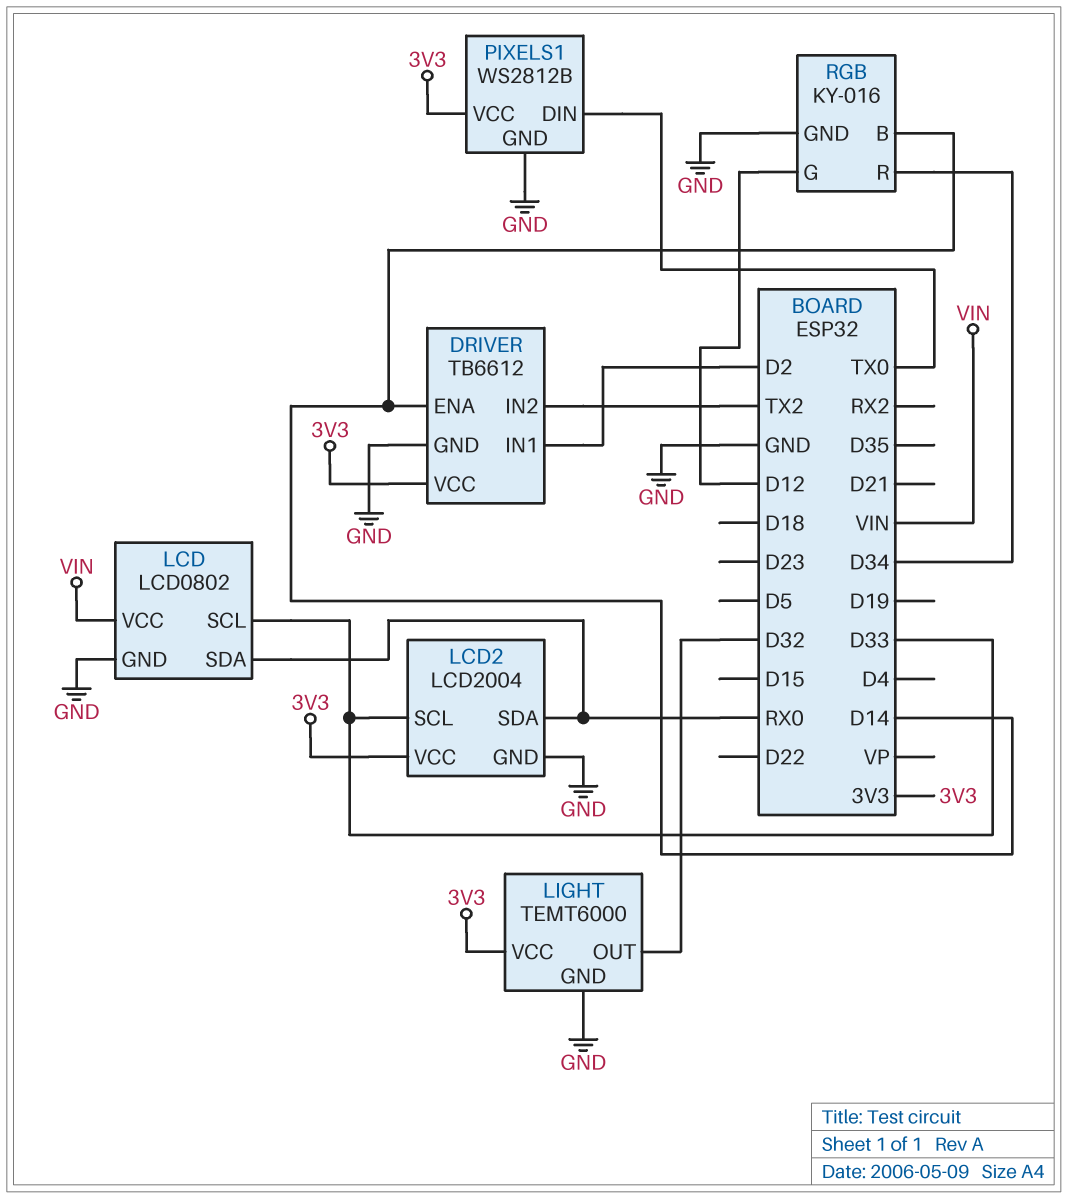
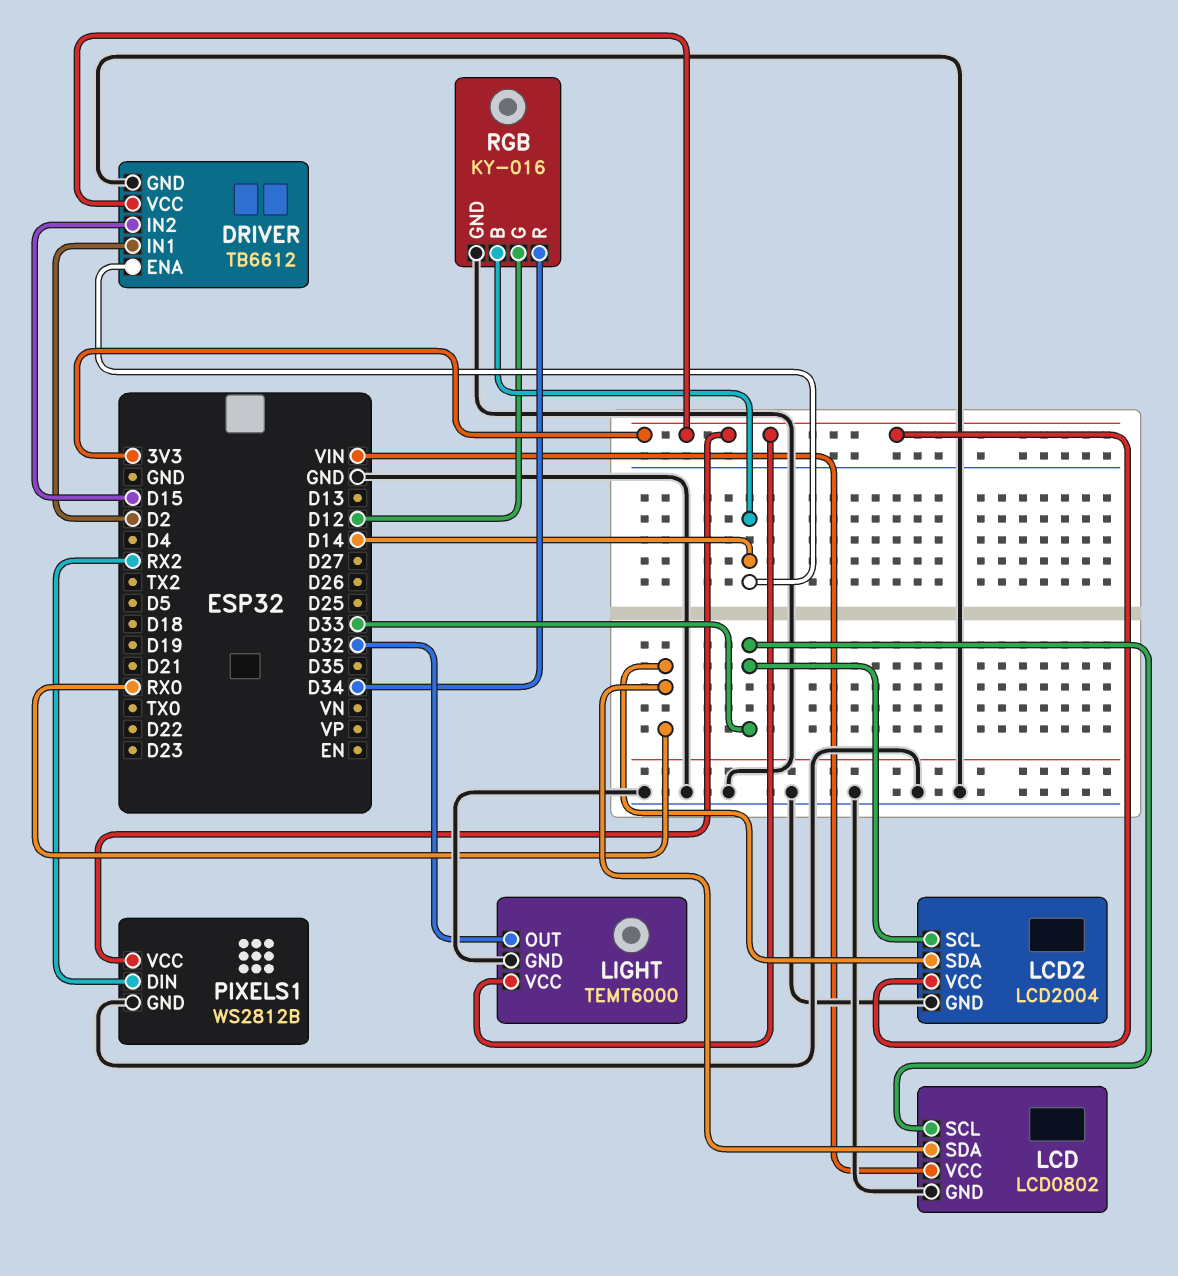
DRIVER pin IN2: TX2 -> D15
PIXELS1 pin DIN: TX0 -> RX2

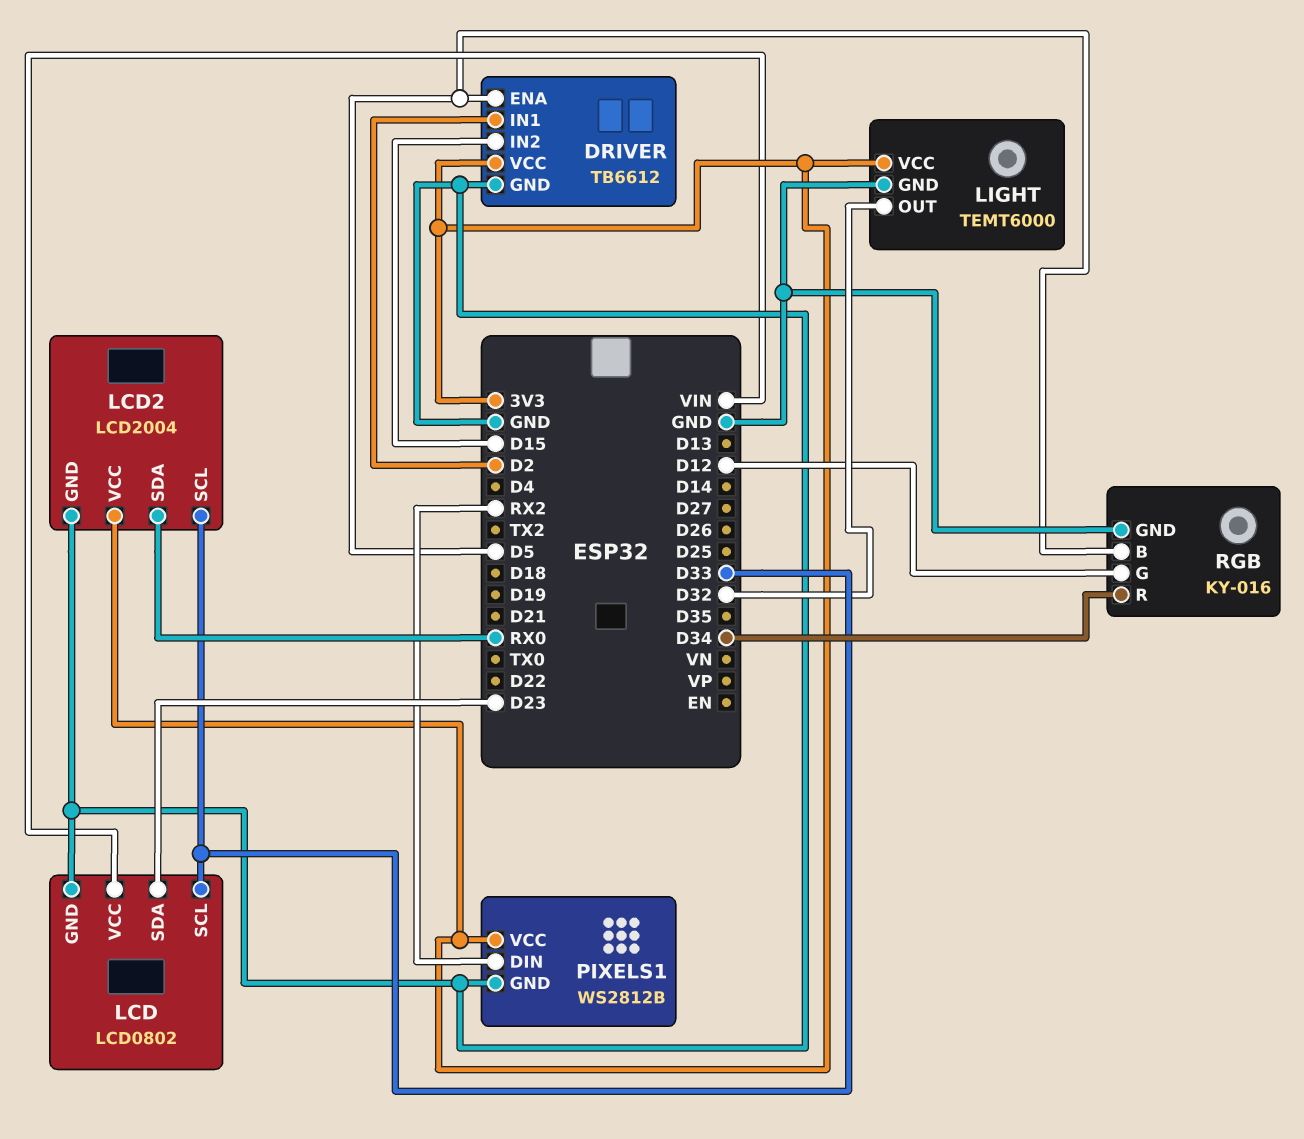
DRIVER pin ENA: D14 -> D5
LCD pin SDA: RX0 -> D23
RGB pin B: D14 -> D5

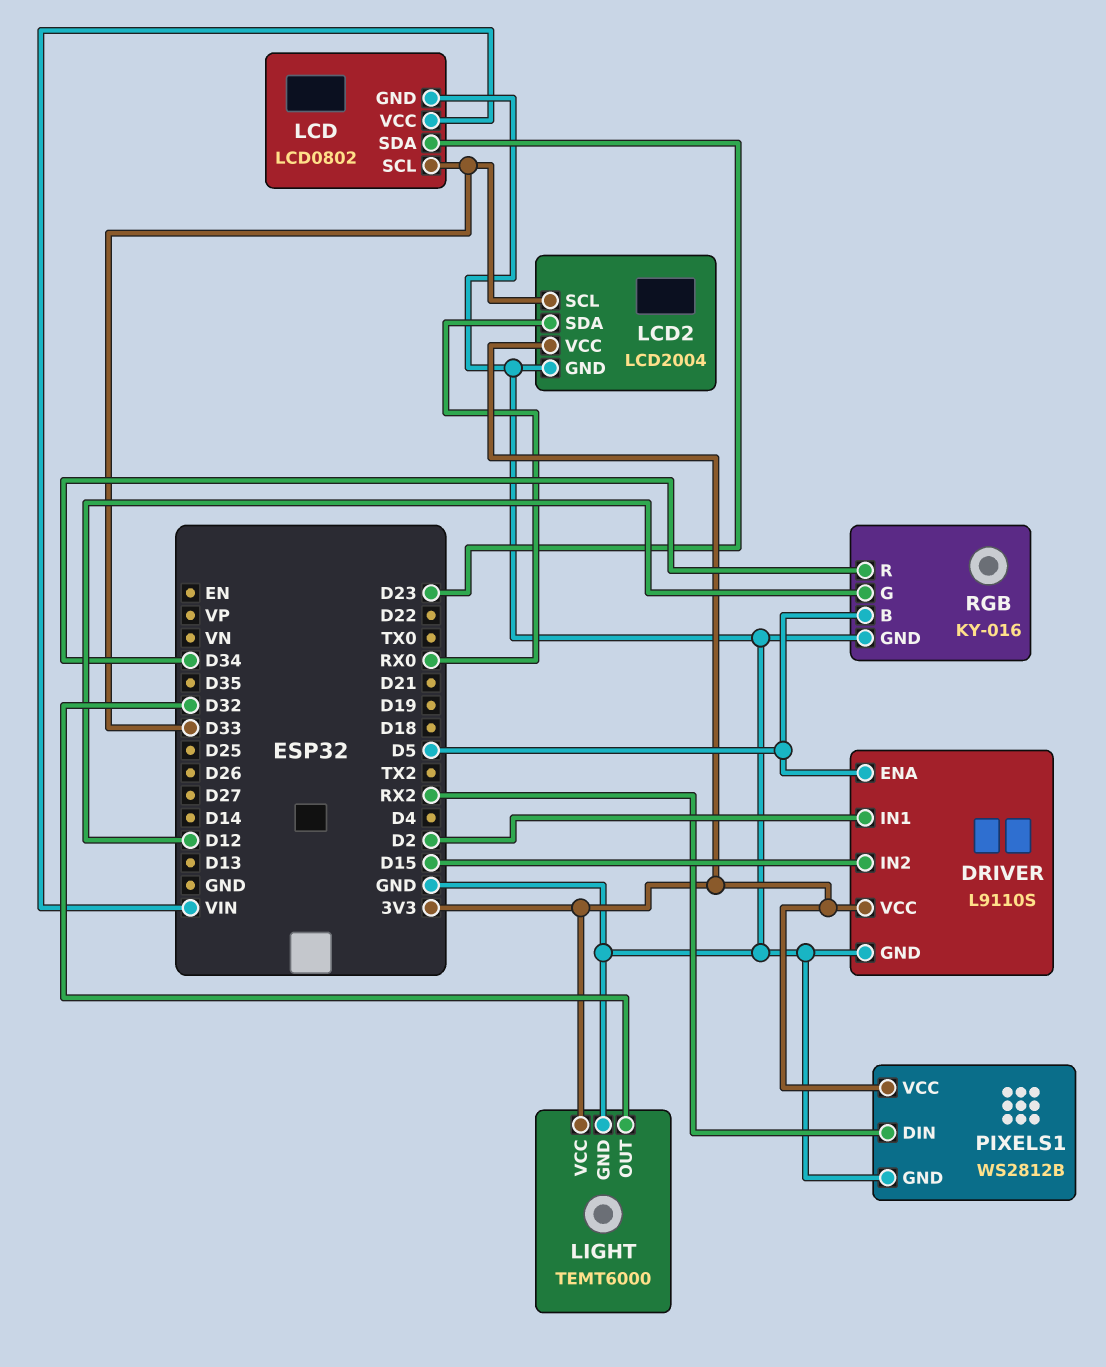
DRIVER: TB6612 -> L9110S

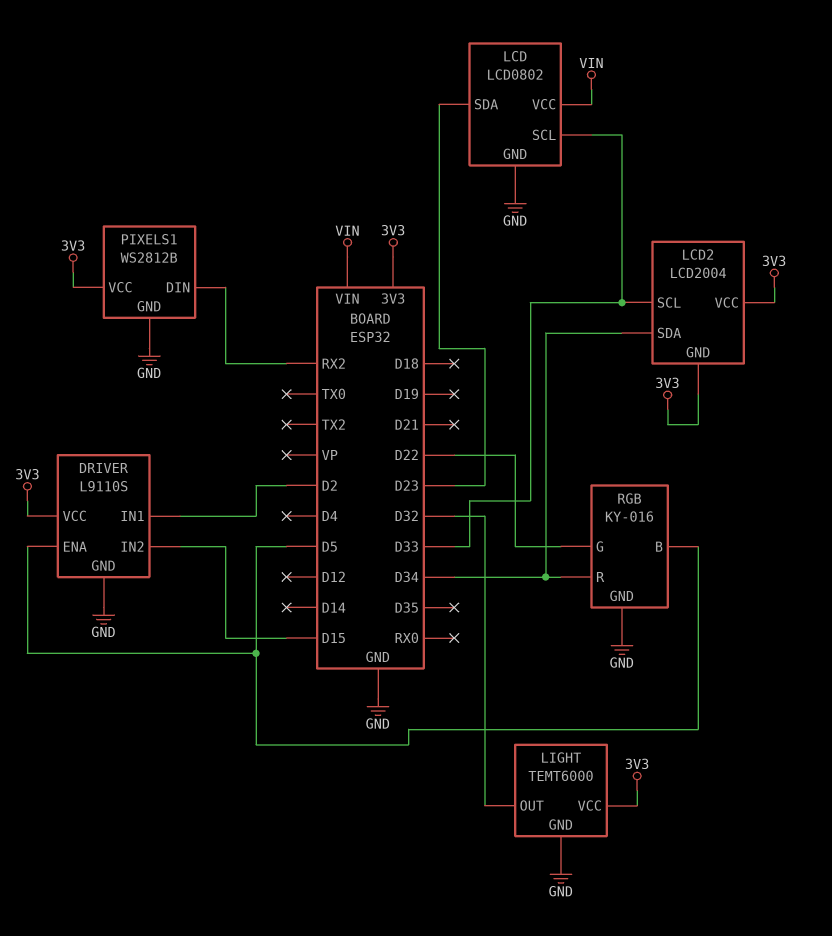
LCD2 pin GND: GND -> 3V3
LCD2 pin SDA: RX0 -> D34
RGB pin G: D12 -> D22

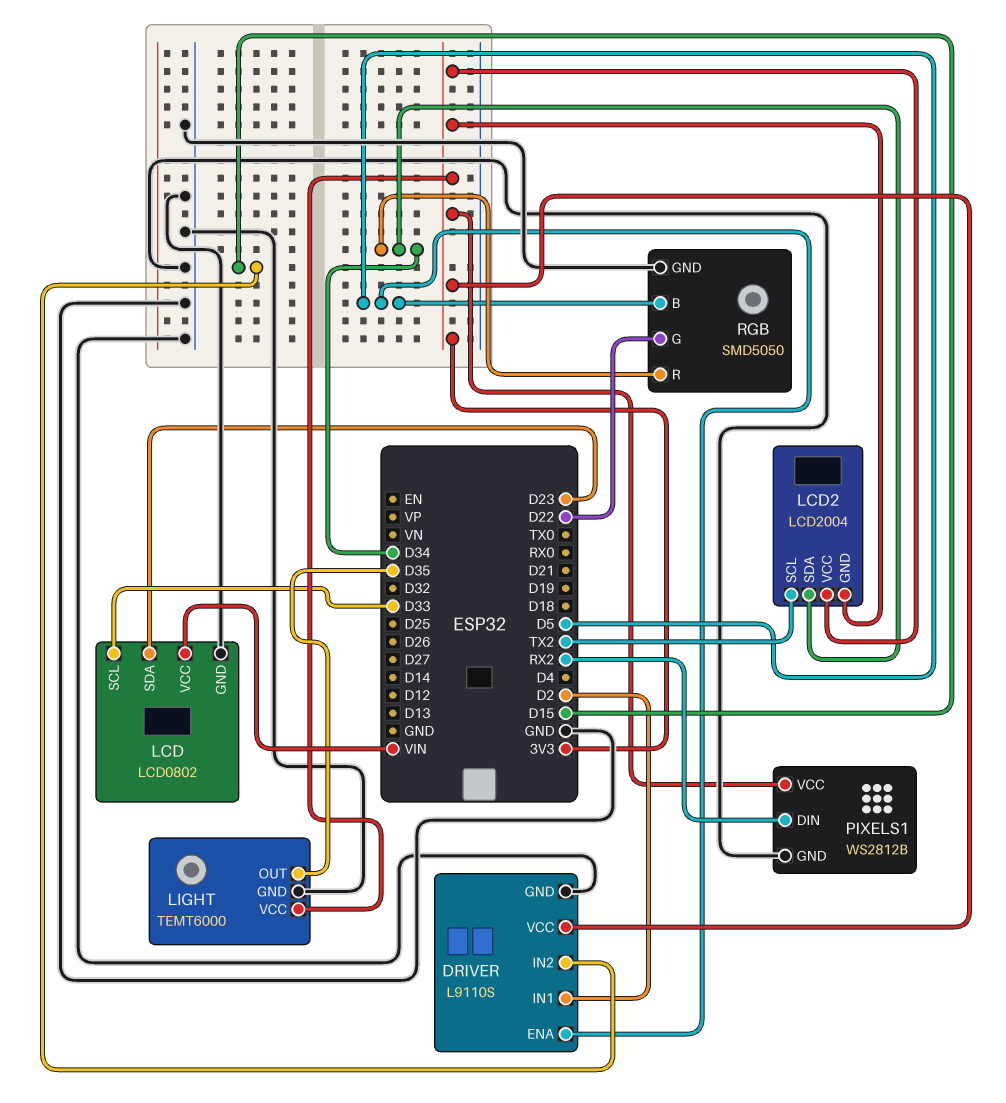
LCD2 pin SCL: D33 -> TX2
LIGHT pin OUT: D32 -> D35
RGB: KY-016 -> SMD5050

